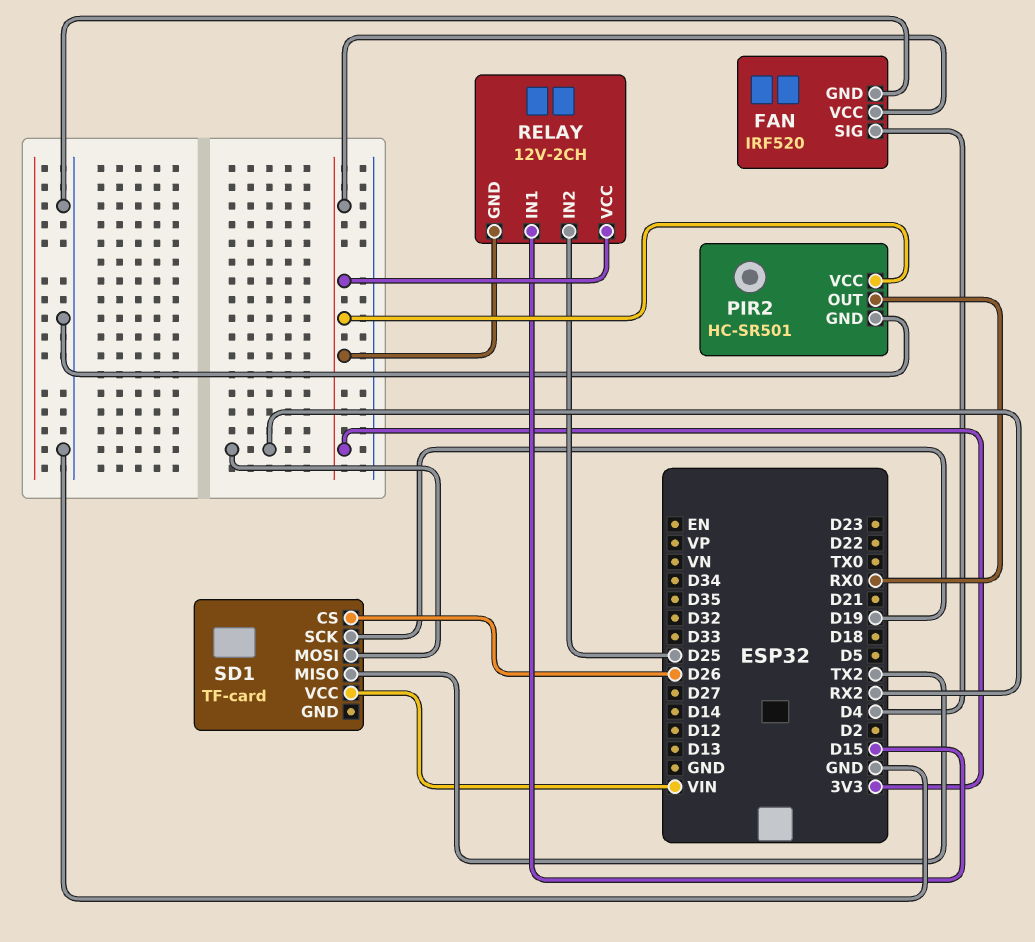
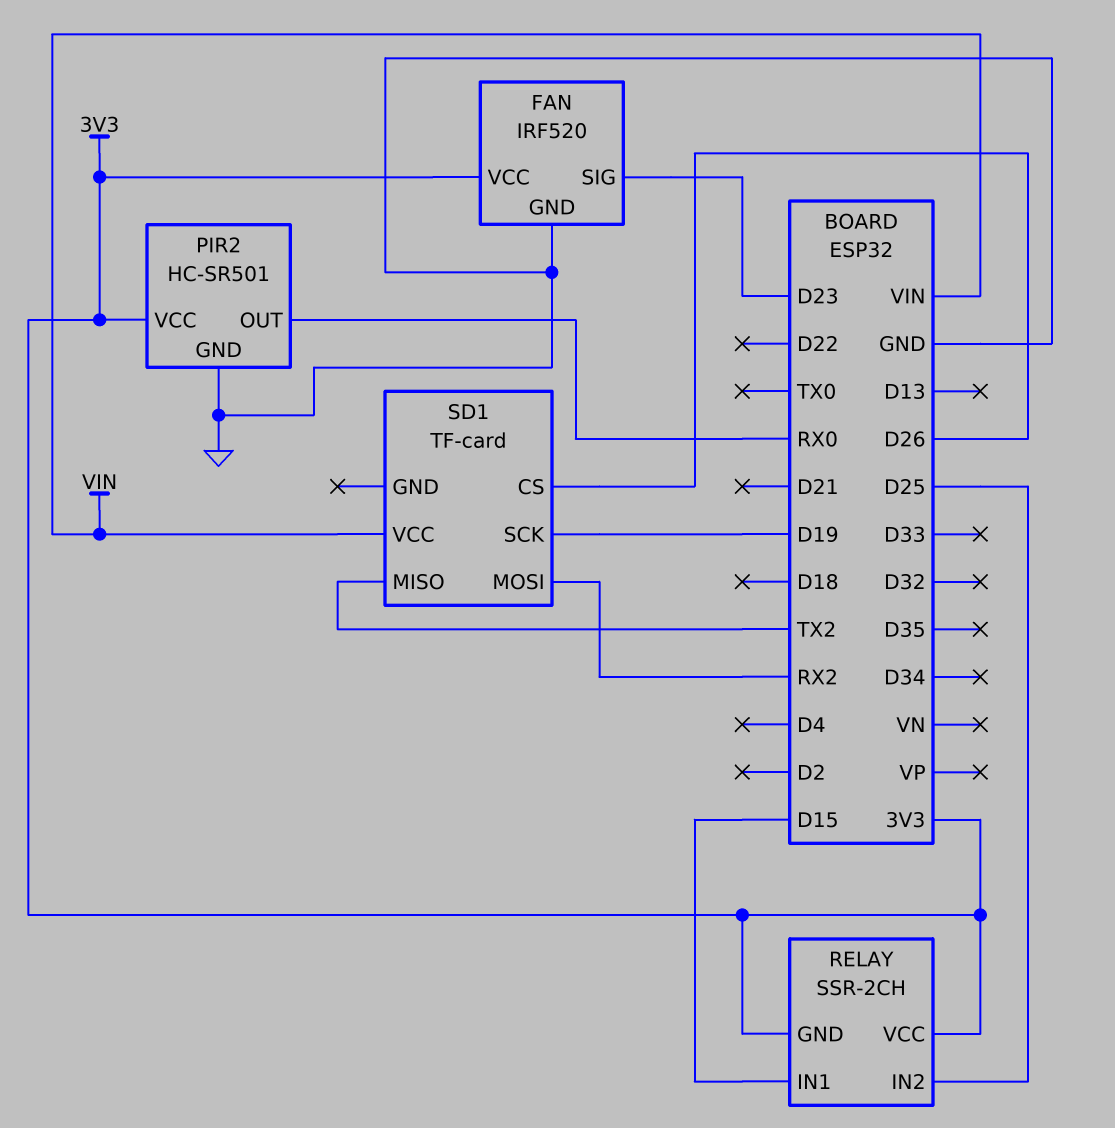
FAN pin SIG: D4 -> D23
RELAY: 12V-2CH -> SSR-2CH

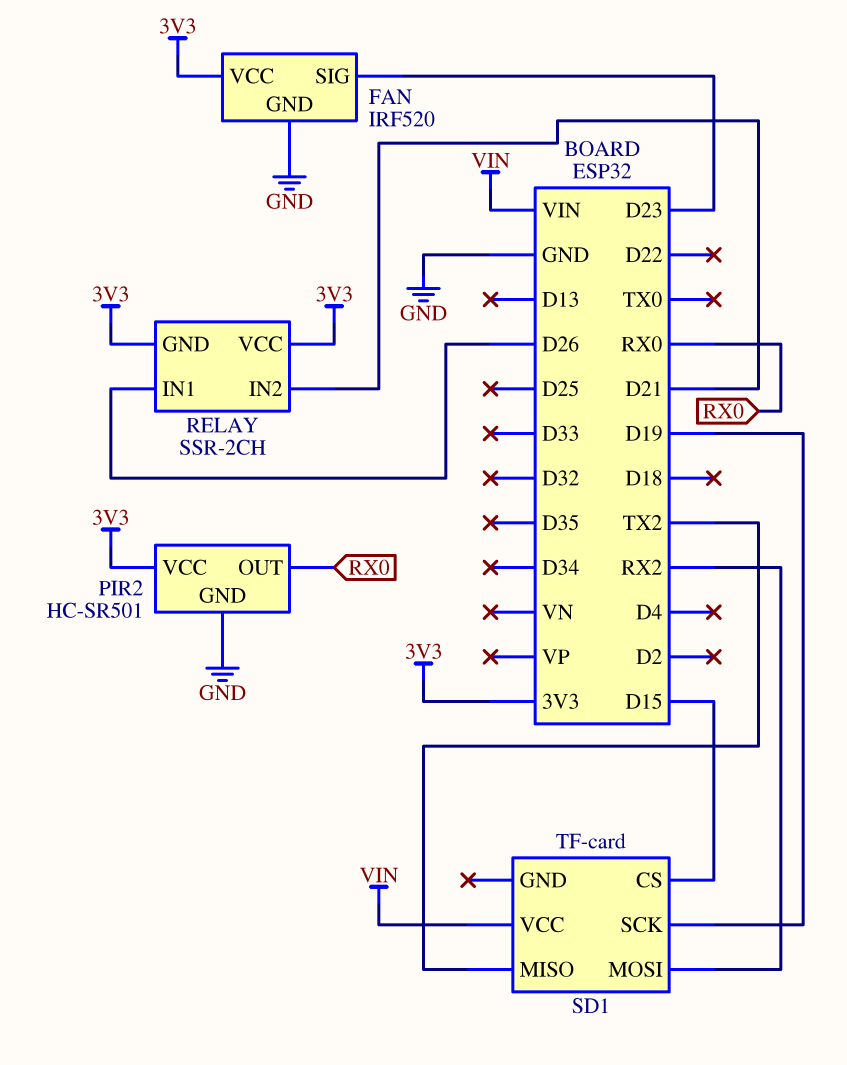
RELAY pin IN1: D15 -> D26
RELAY pin IN2: D25 -> D21
SD1 pin CS: D26 -> D15

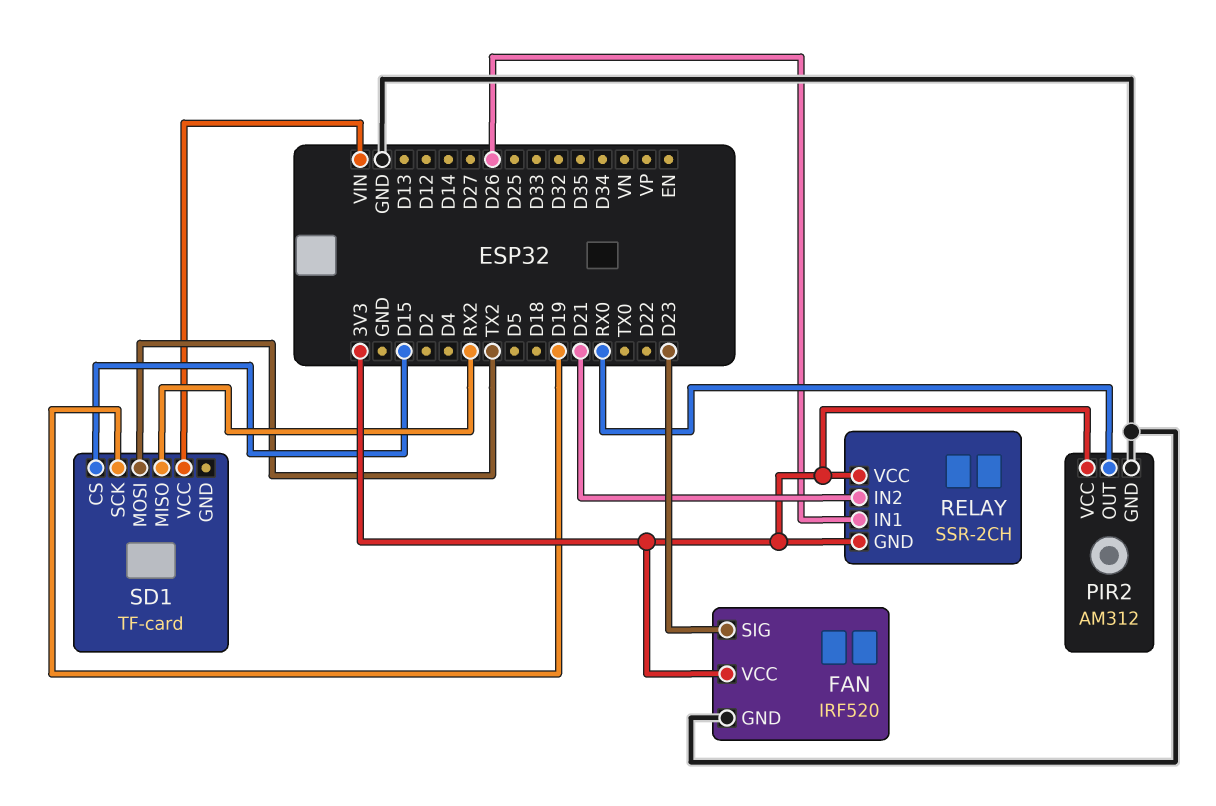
PIR2: HC-SR501 -> AM312
SD1 pin MISO: TX2 -> RX2
SD1 pin MOSI: RX2 -> TX2

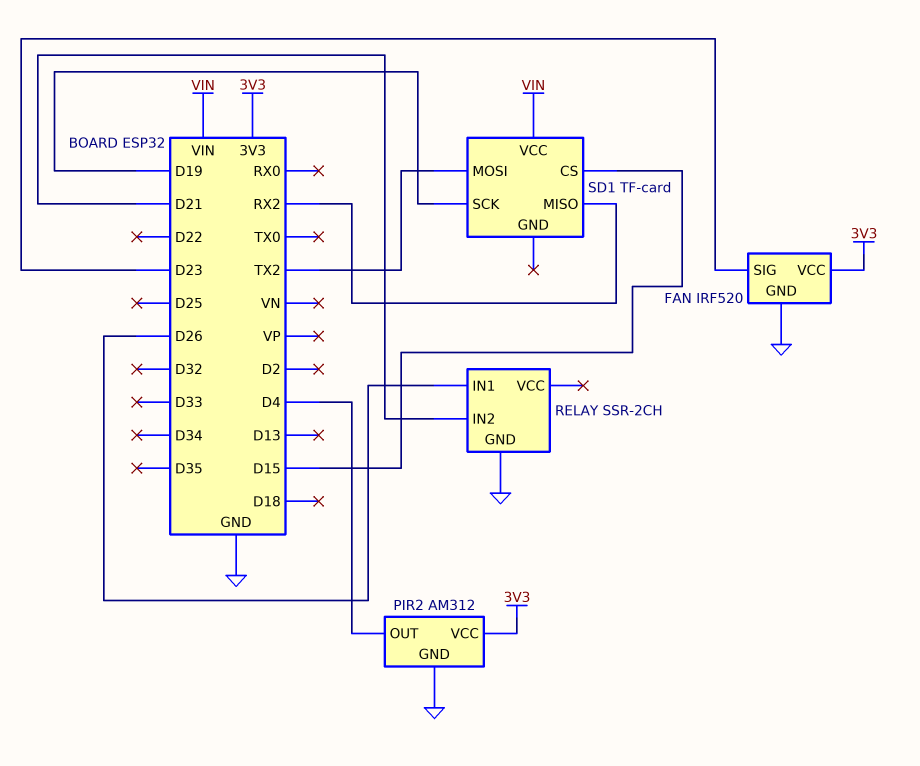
PIR2 pin OUT: RX0 -> D4
RELAY pin GND: 3V3 -> GND
RELAY pin VCC: 3V3 -> none

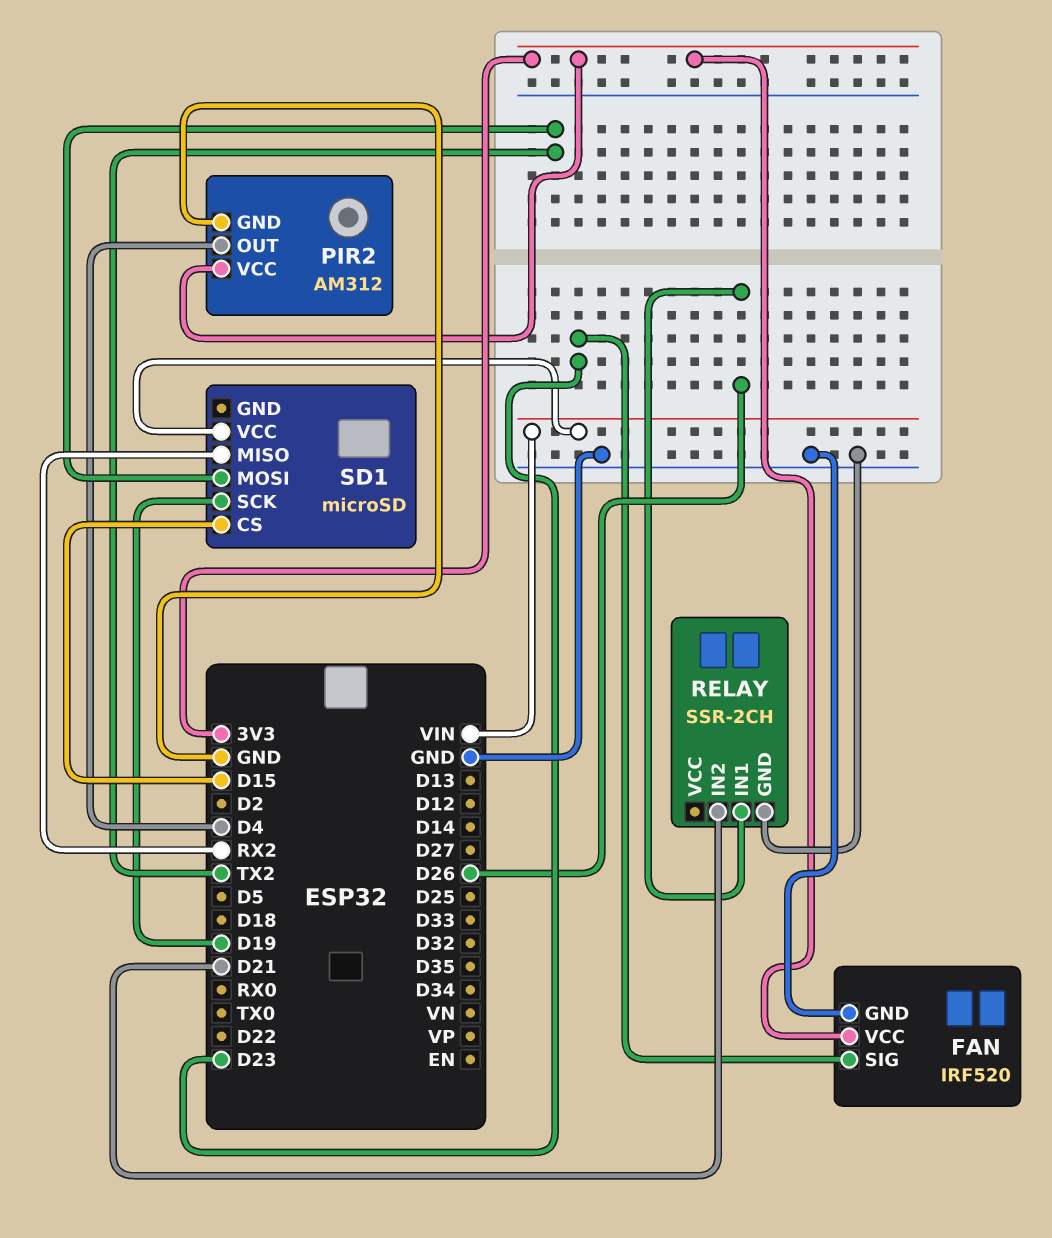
SD1: TF-card -> microSD

